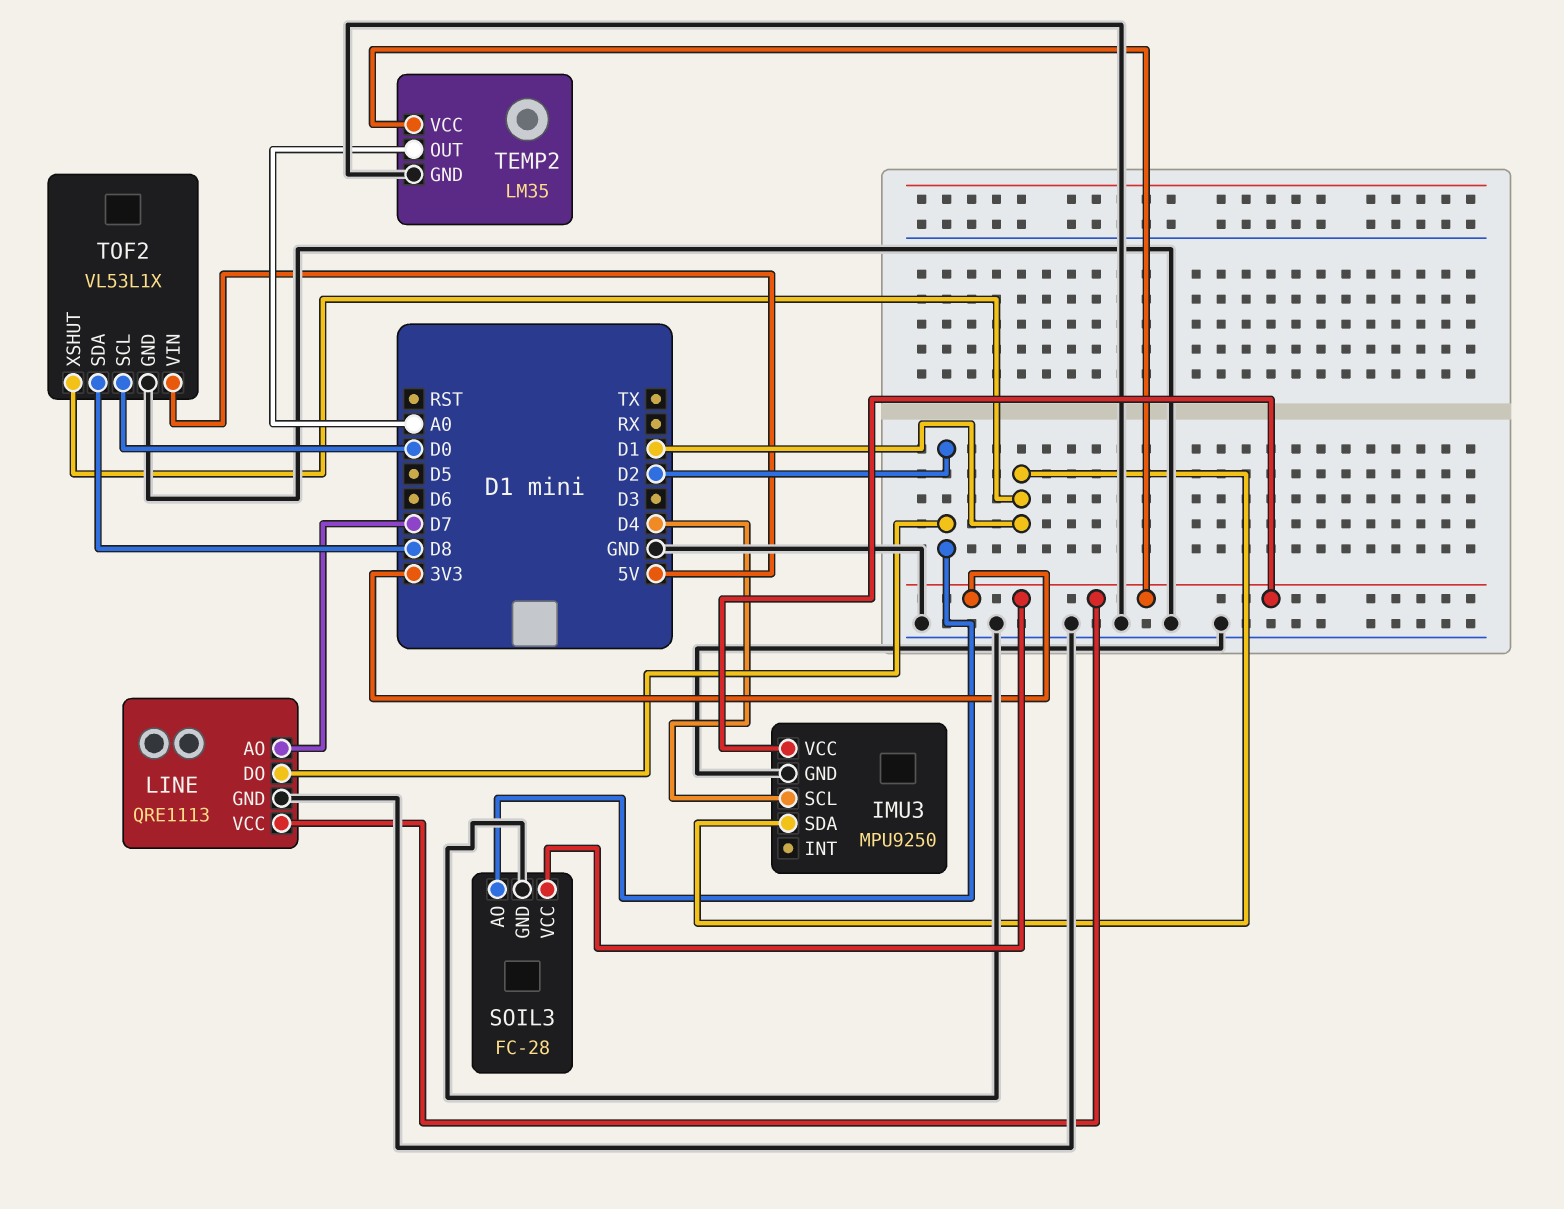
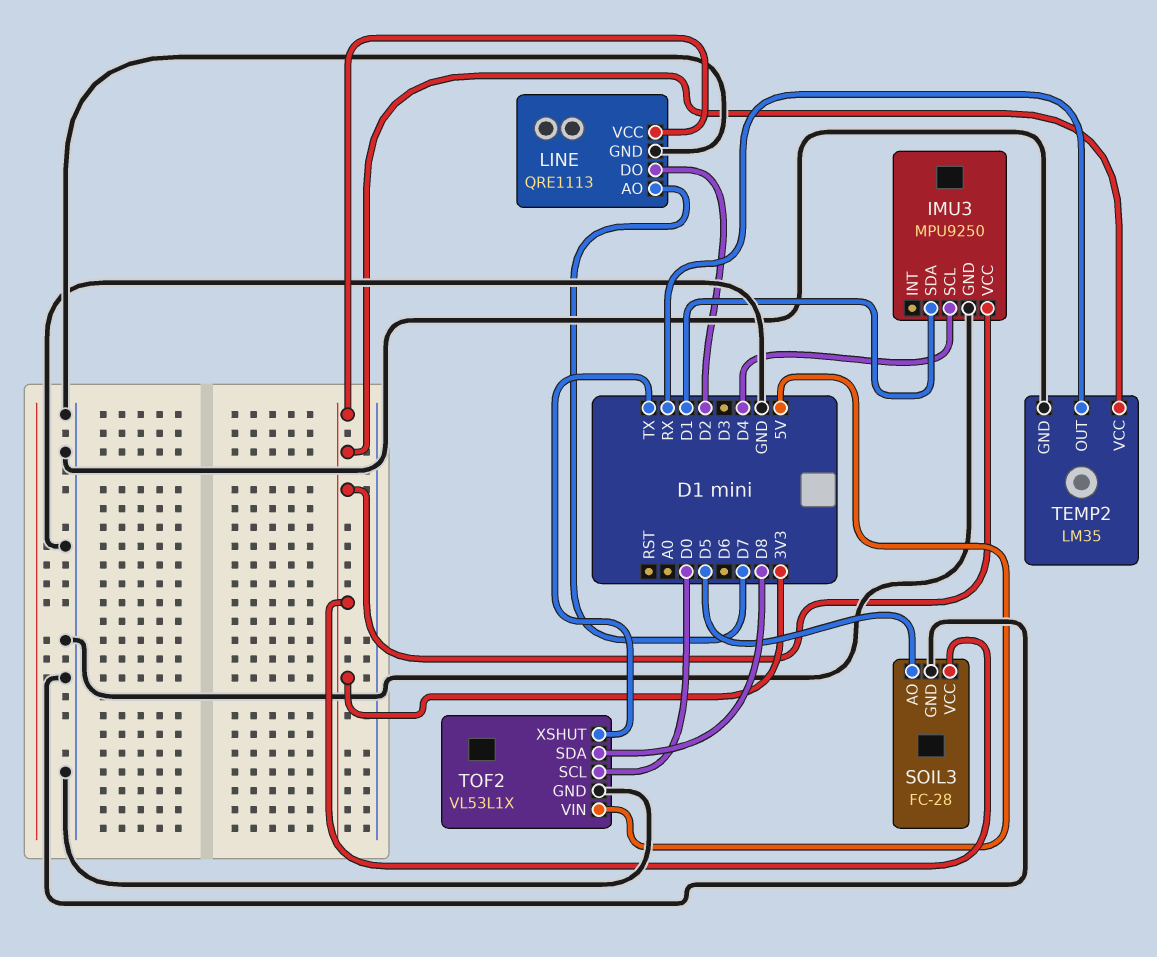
SOIL3 pin AO: D2 -> D5
TEMP2 pin OUT: A0 -> RX
TOF2 pin XSHUT: D1 -> TX

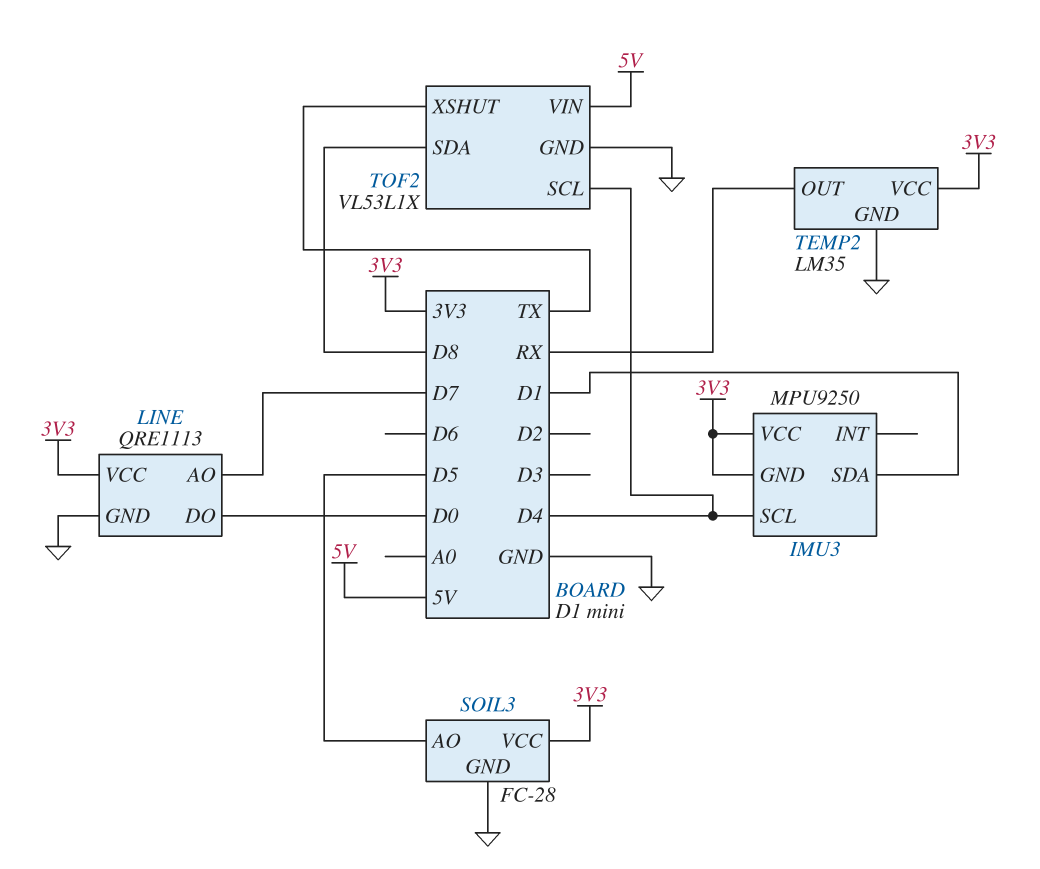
IMU3 pin GND: GND -> 3V3
LINE pin DO: D2 -> D0
TOF2 pin SCL: D0 -> D4

